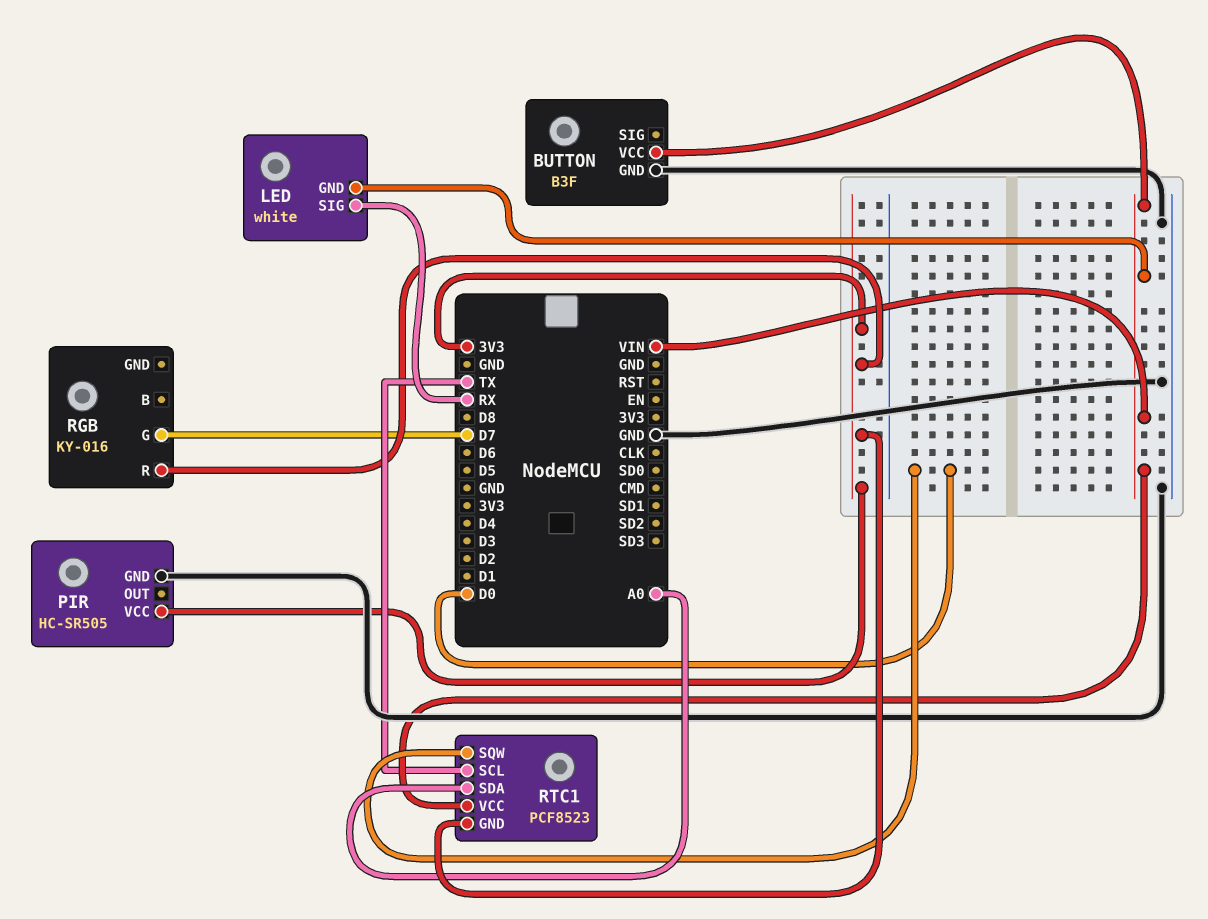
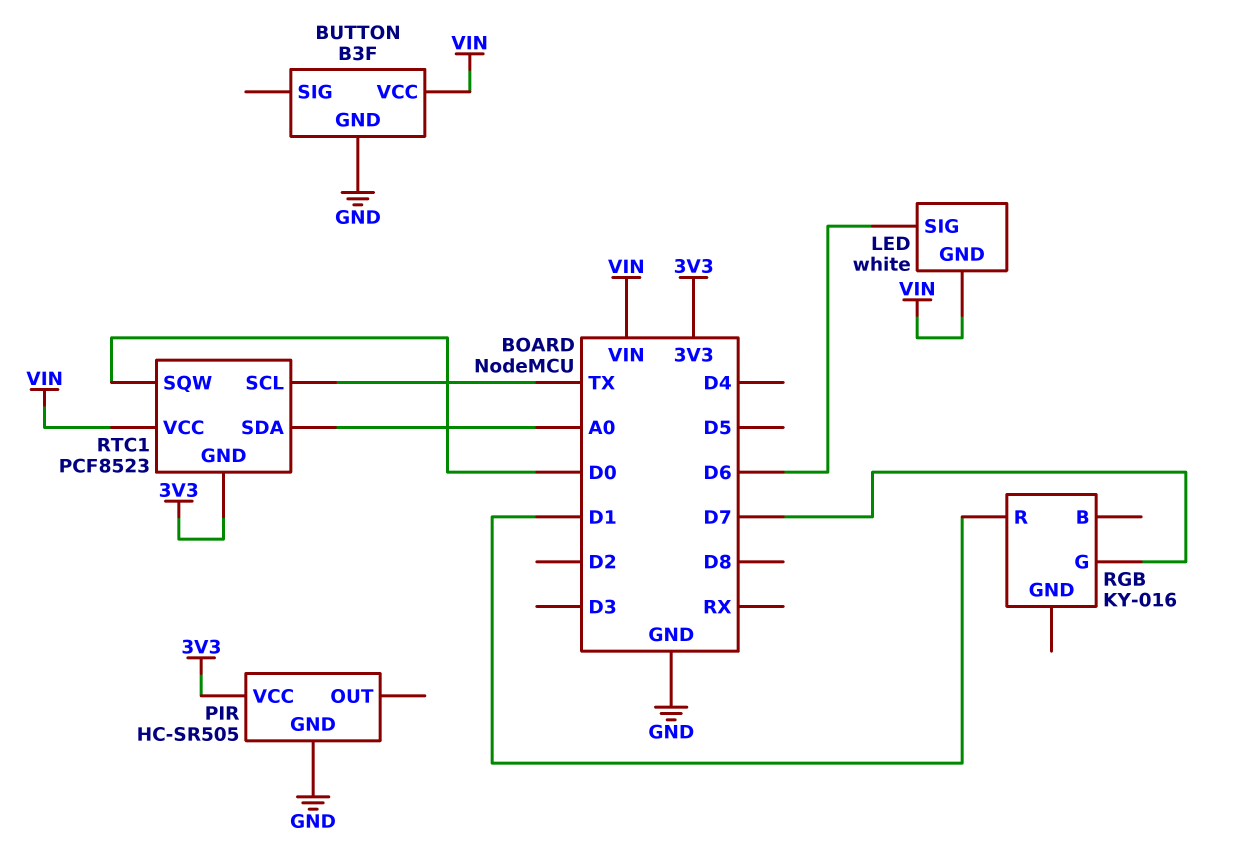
LED pin SIG: RX -> D6
RGB pin R: 3V3 -> D1

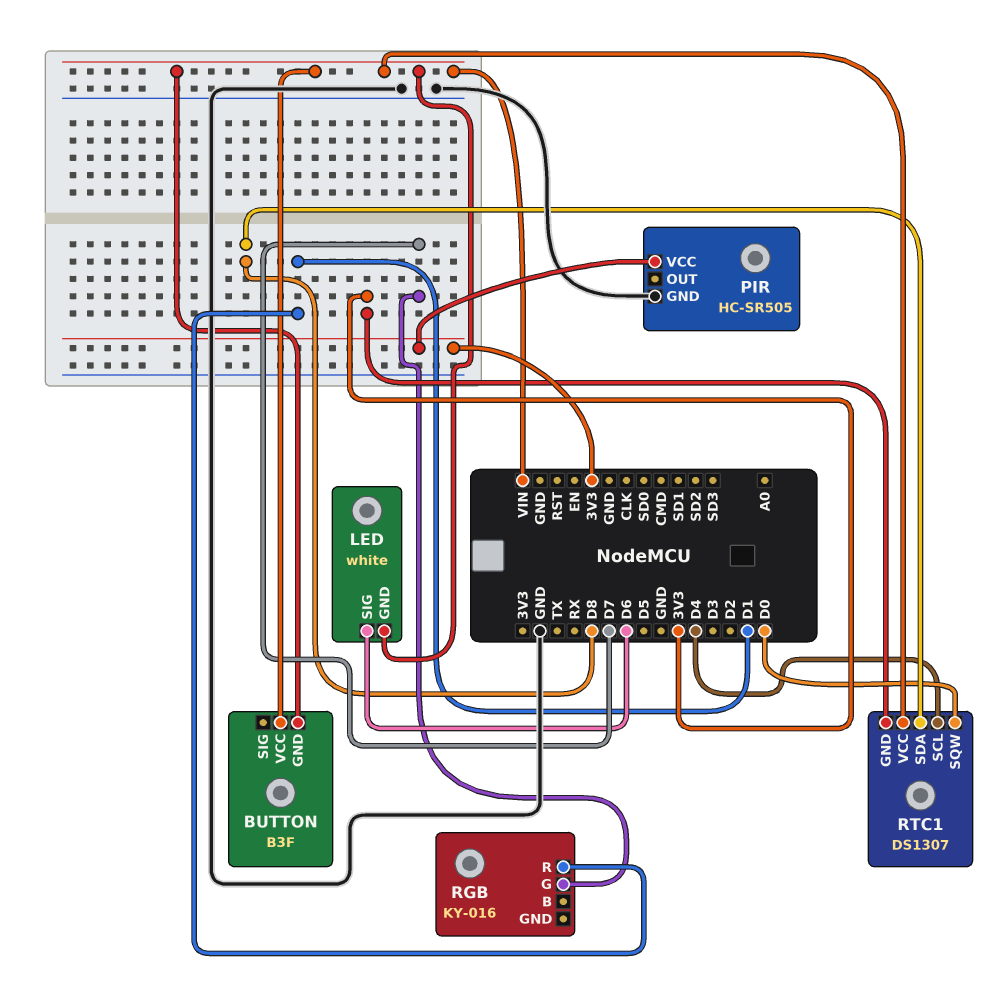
BUTTON pin GND: GND -> VIN
RTC1: PCF8523 -> DS1307
RTC1 pin SCL: TX -> D4
RTC1 pin SDA: A0 -> D8

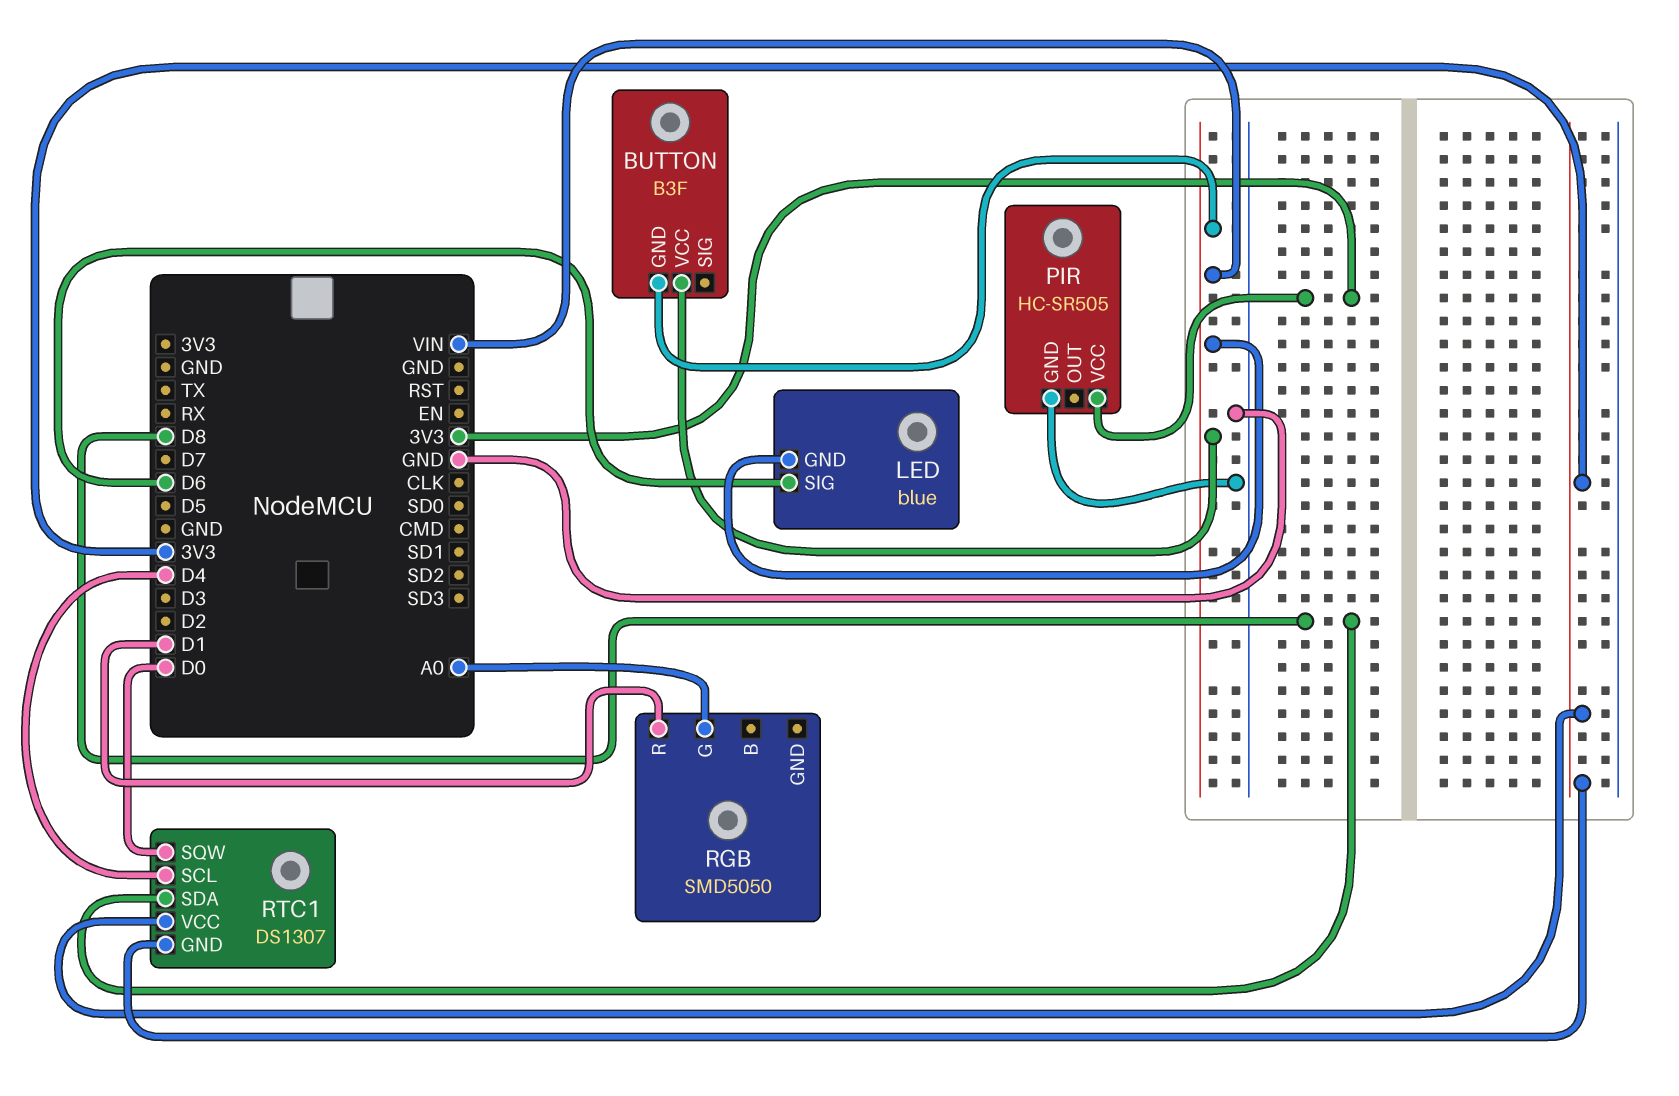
LED: white -> blue
RGB: KY-016 -> SMD5050
RGB pin G: D7 -> A0
RTC1 pin VCC: VIN -> 3V3

